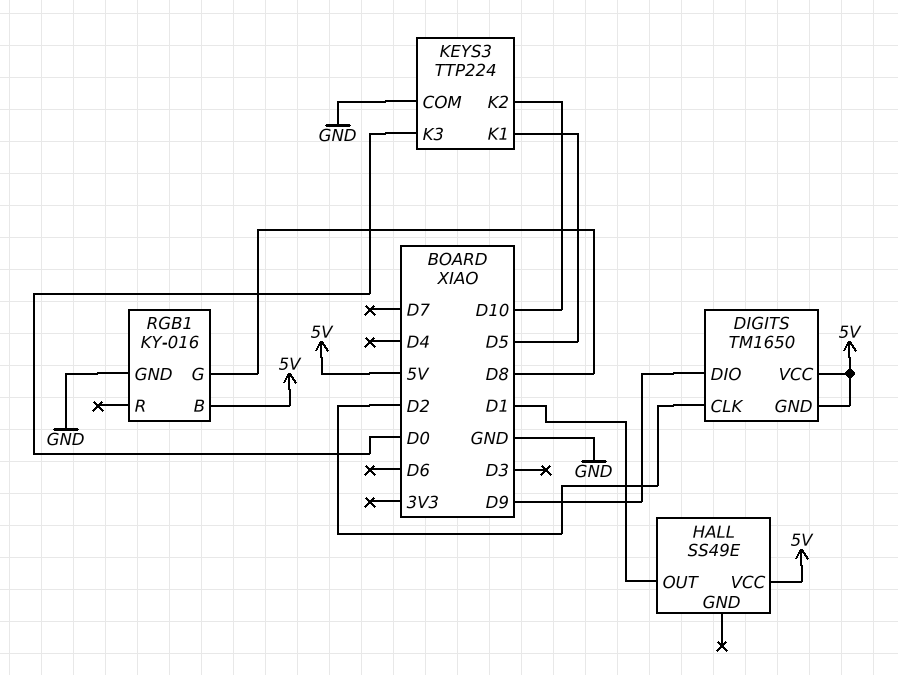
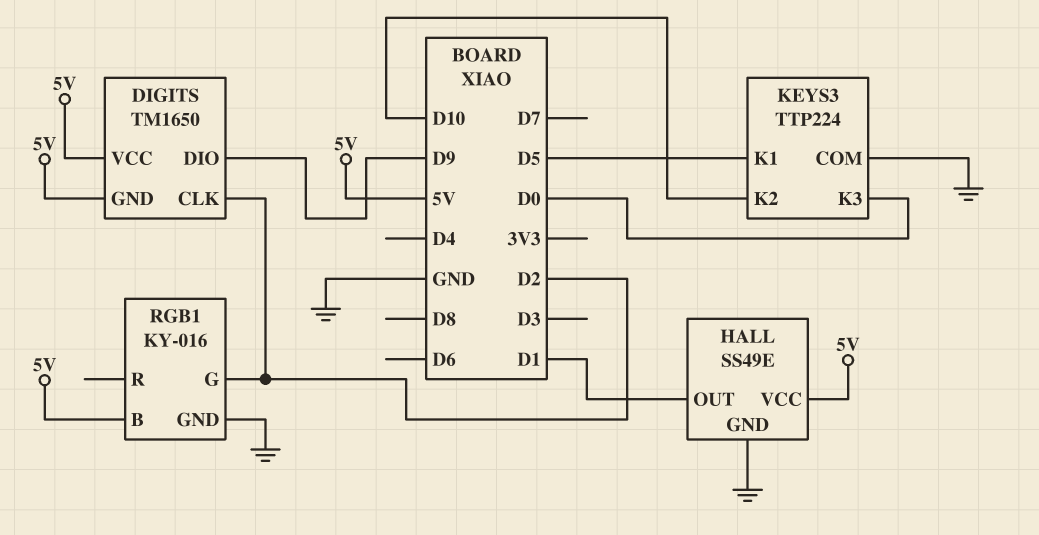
HALL pin GND: none -> GND
RGB1 pin G: D8 -> D2

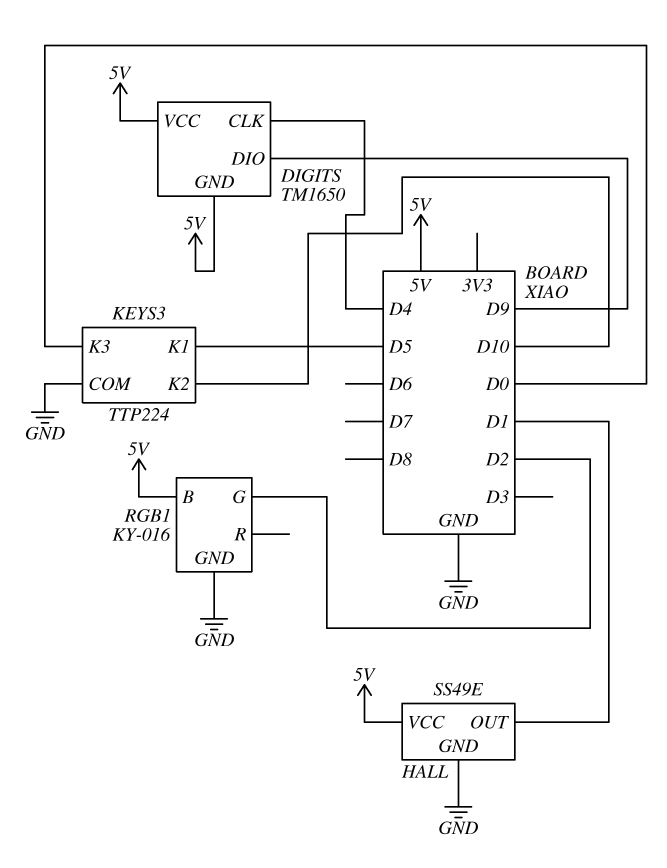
DIGITS pin CLK: D2 -> D4

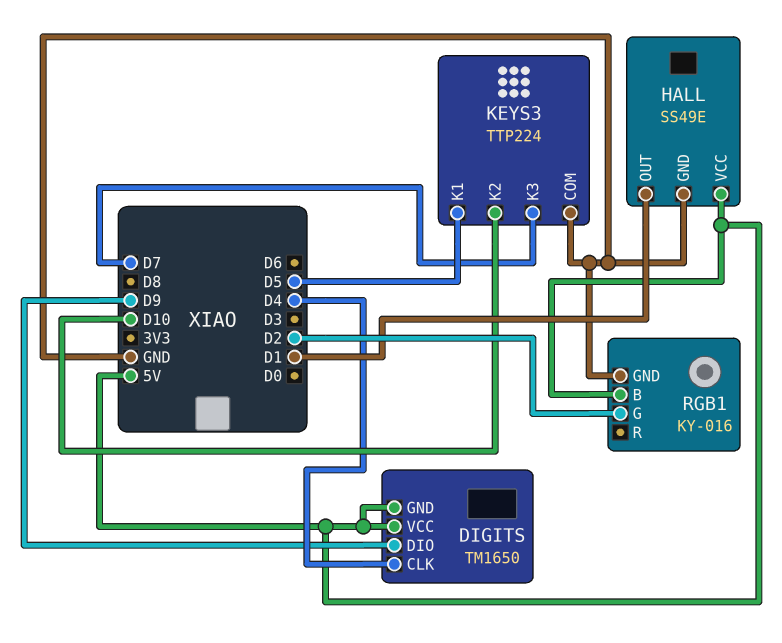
KEYS3 pin K3: D0 -> D7

